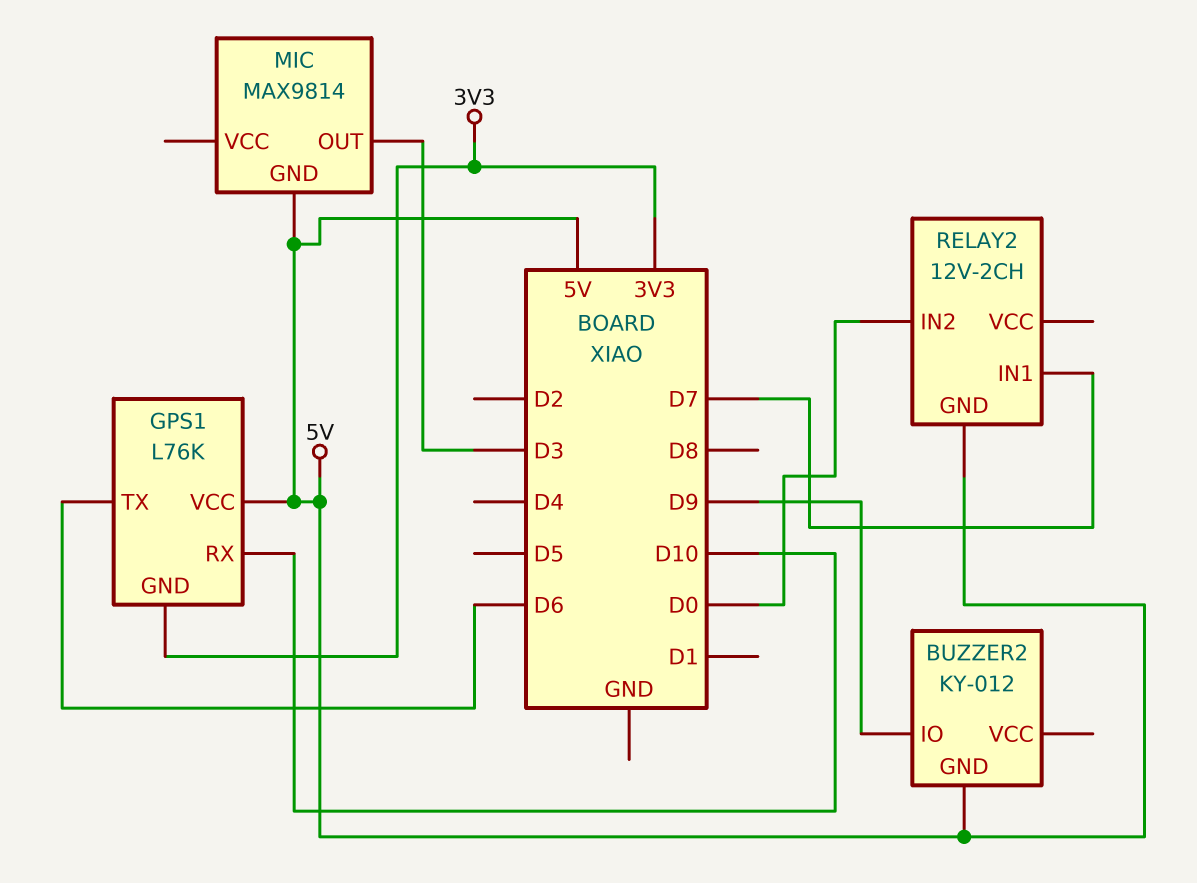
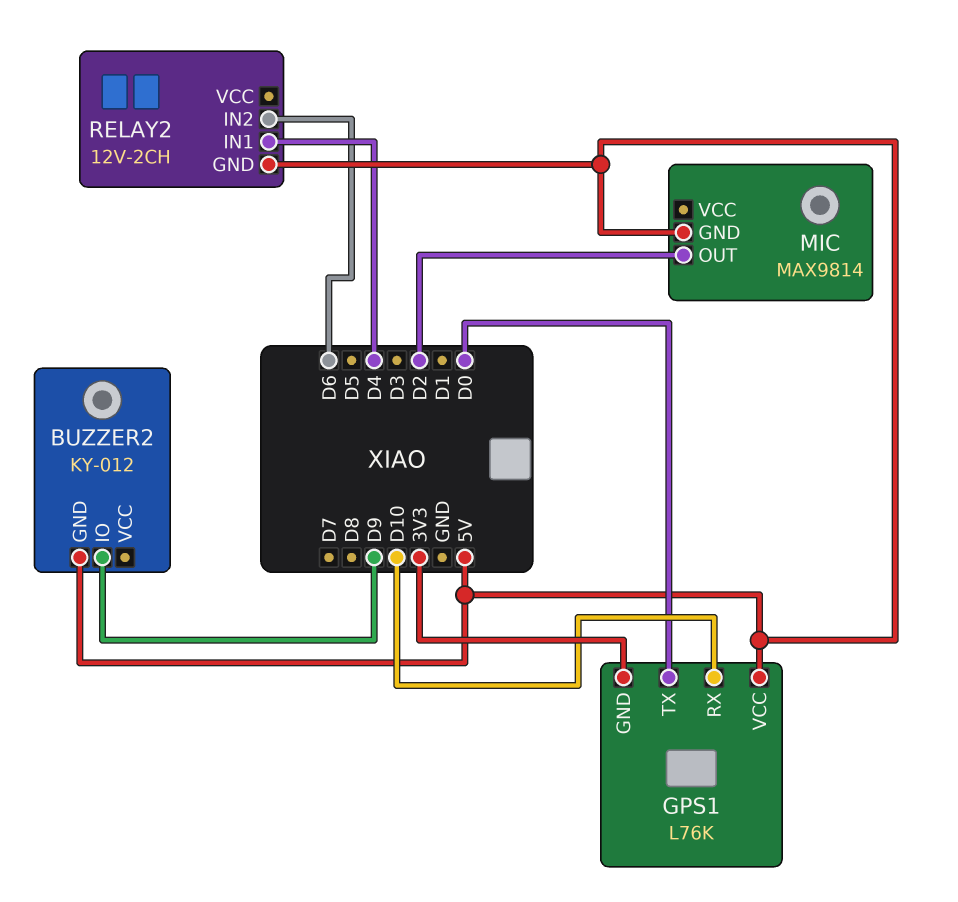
GPS1 pin TX: D6 -> D0
MIC pin OUT: D3 -> D2
RELAY2 pin IN1: D7 -> D4
RELAY2 pin IN2: D0 -> D6

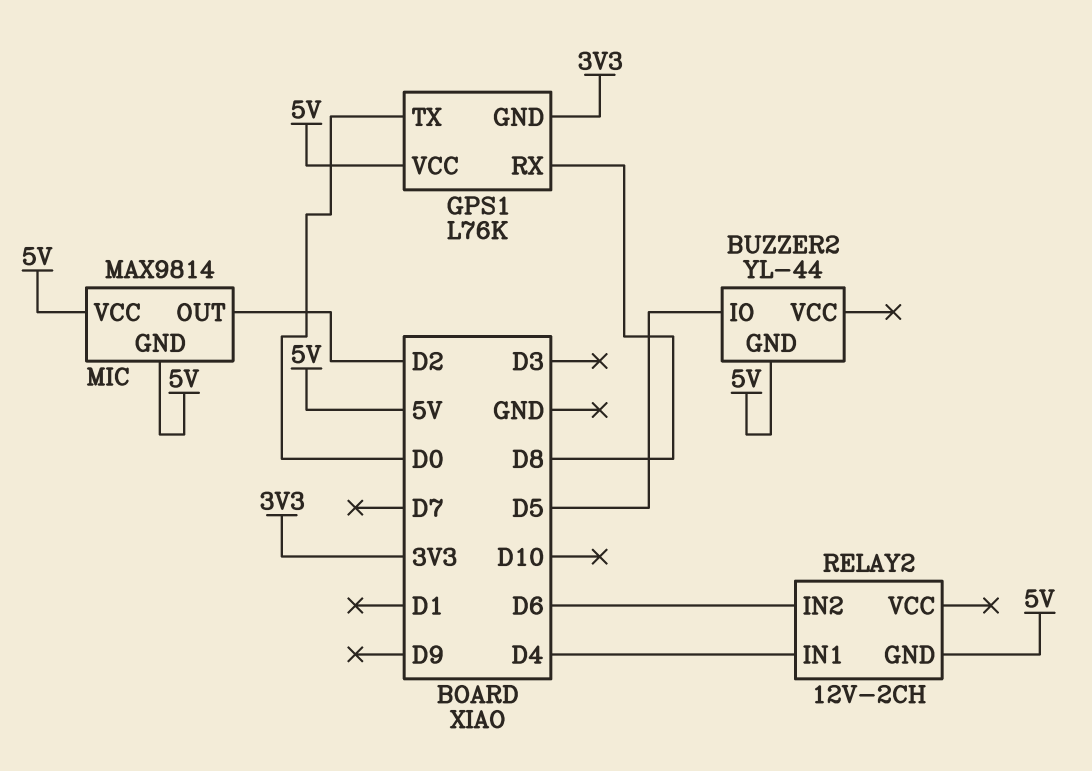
BUZZER2: KY-012 -> YL-44
BUZZER2 pin IO: D9 -> D5
GPS1 pin RX: D10 -> D8
MIC pin VCC: none -> 5V

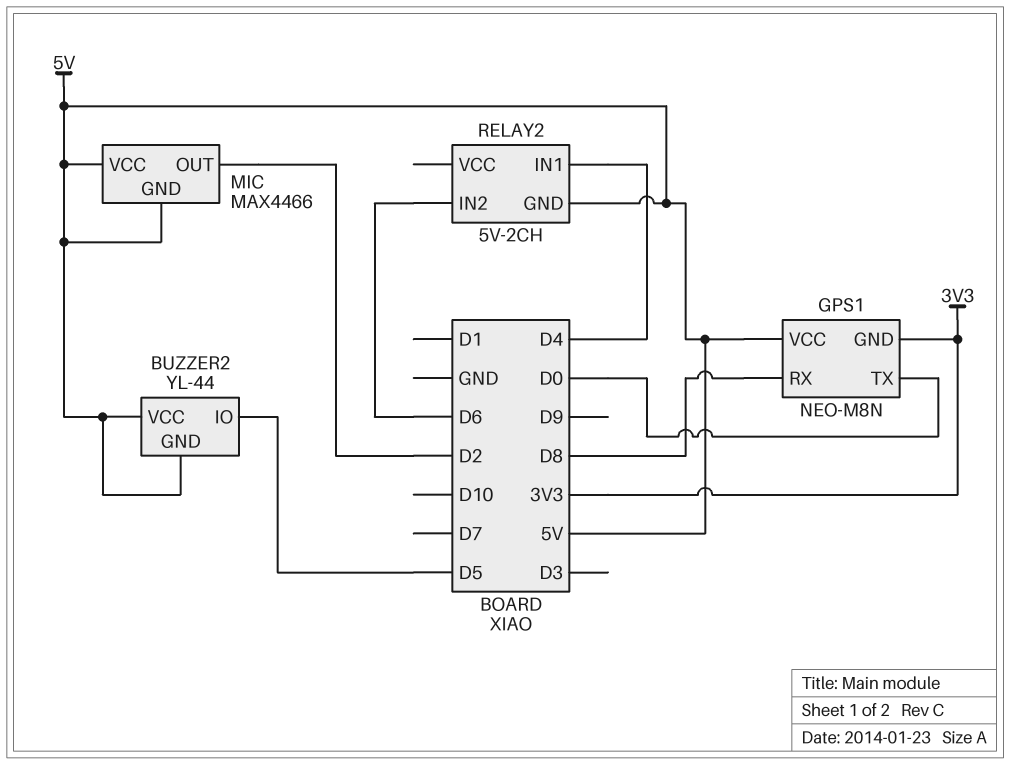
BUZZER2 pin VCC: none -> 5V
GPS1: L76K -> NEO-M8N
MIC: MAX9814 -> MAX4466
RELAY2: 12V-2CH -> 5V-2CH

